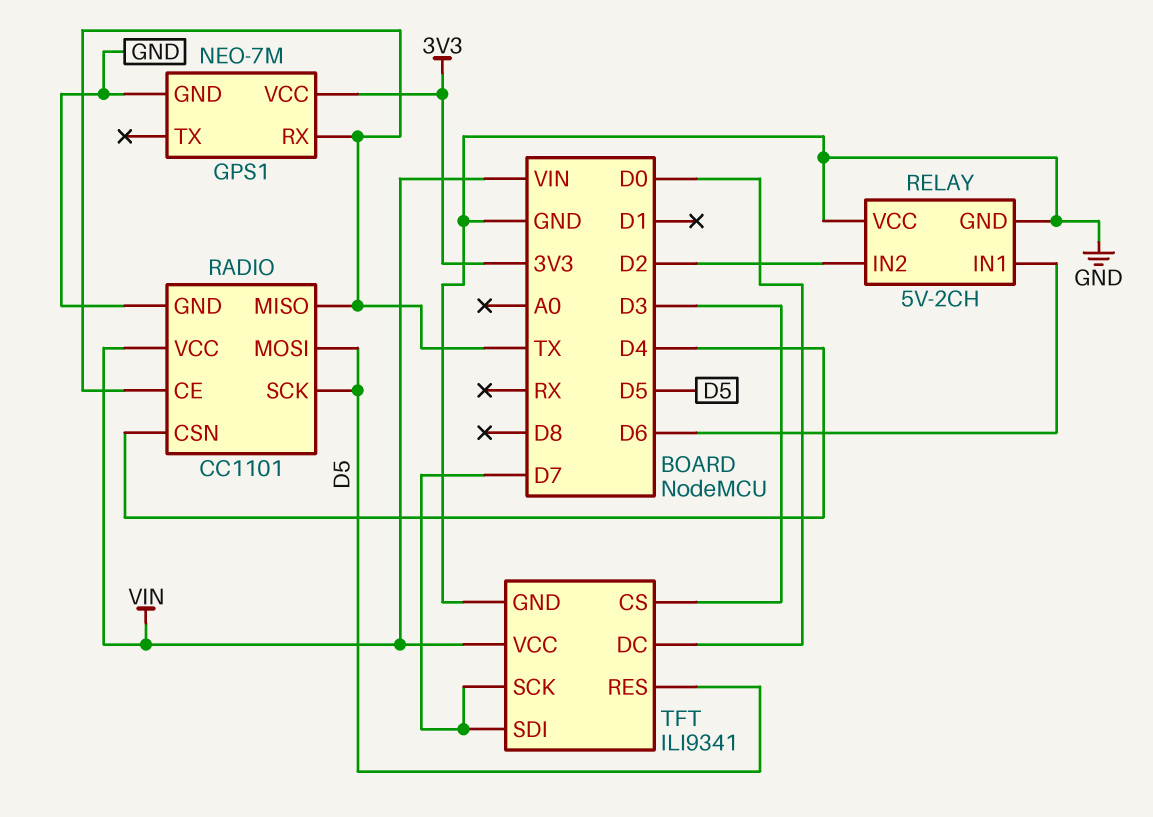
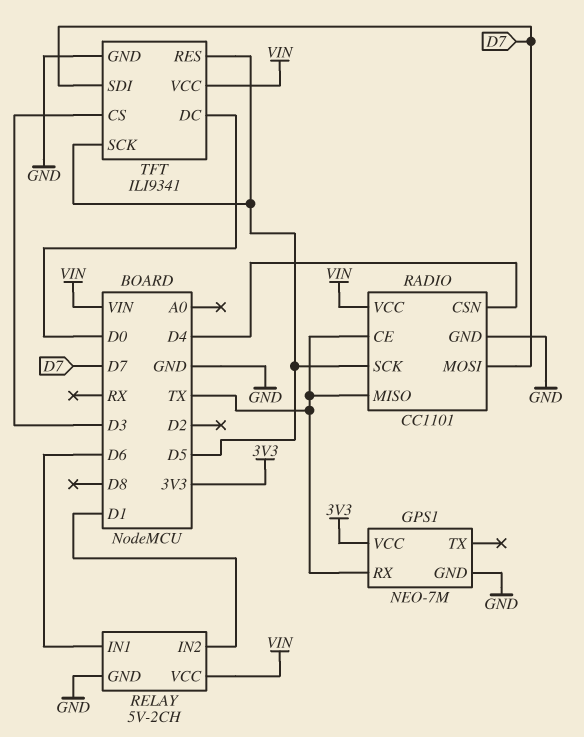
RADIO pin MOSI: D5 -> D7
RELAY pin IN2: D2 -> D1
RELAY pin VCC: GND -> VIN
TFT pin SCK: D7 -> D5

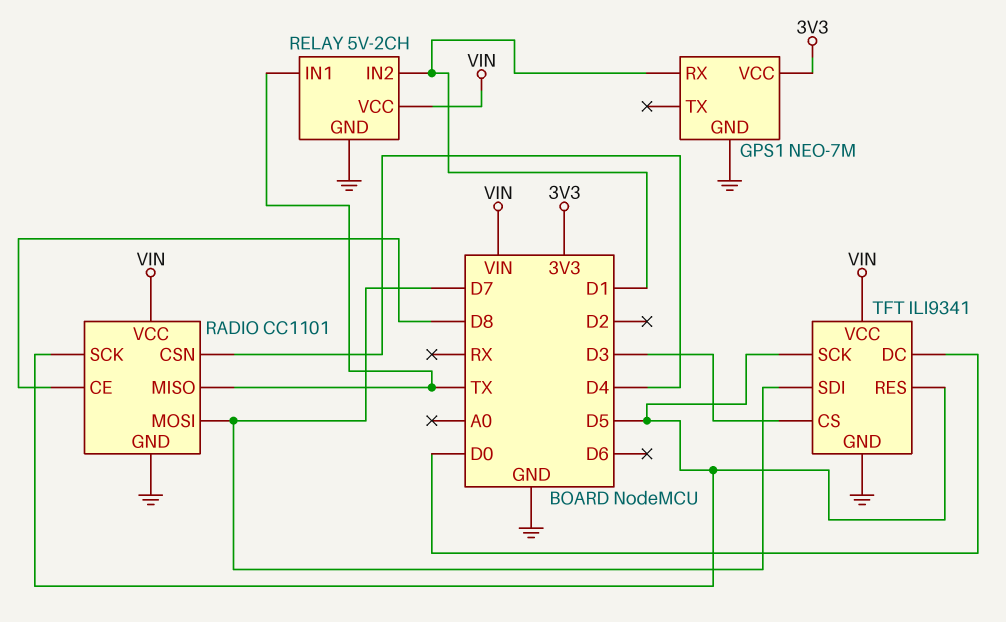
GPS1 pin RX: TX -> D1
RADIO pin CE: TX -> D8
RELAY pin IN1: D6 -> TX

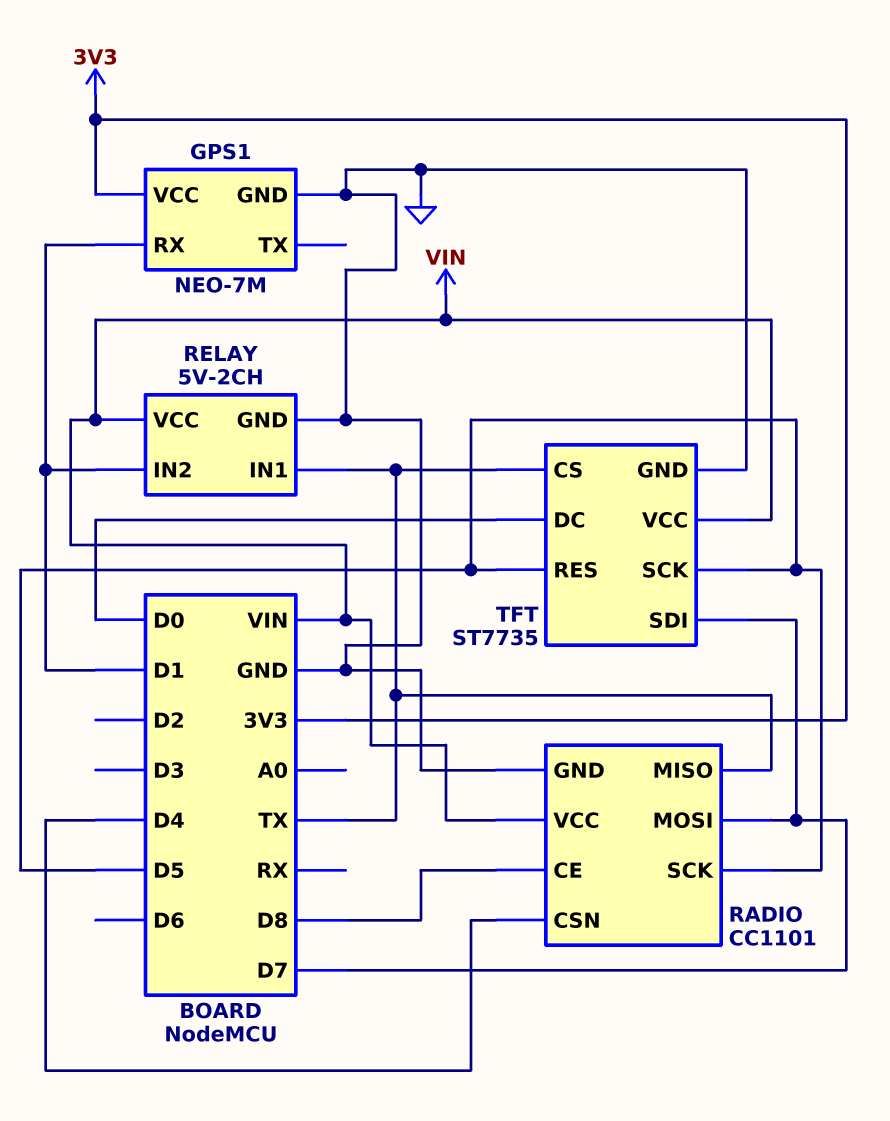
TFT: ILI9341 -> ST7735
TFT pin CS: D3 -> TX

